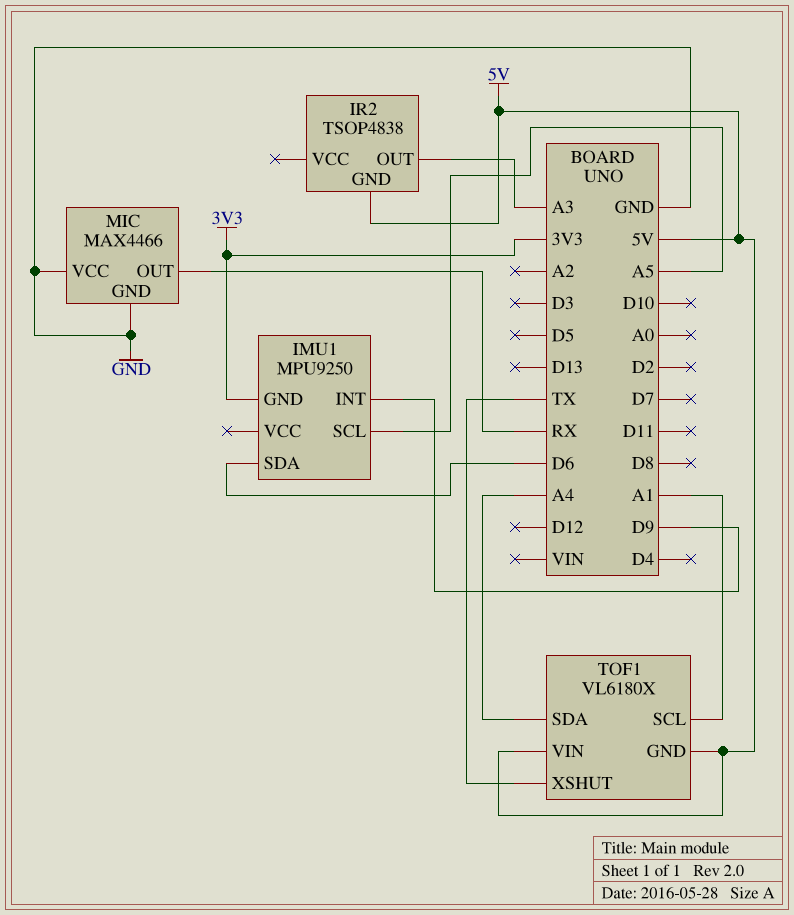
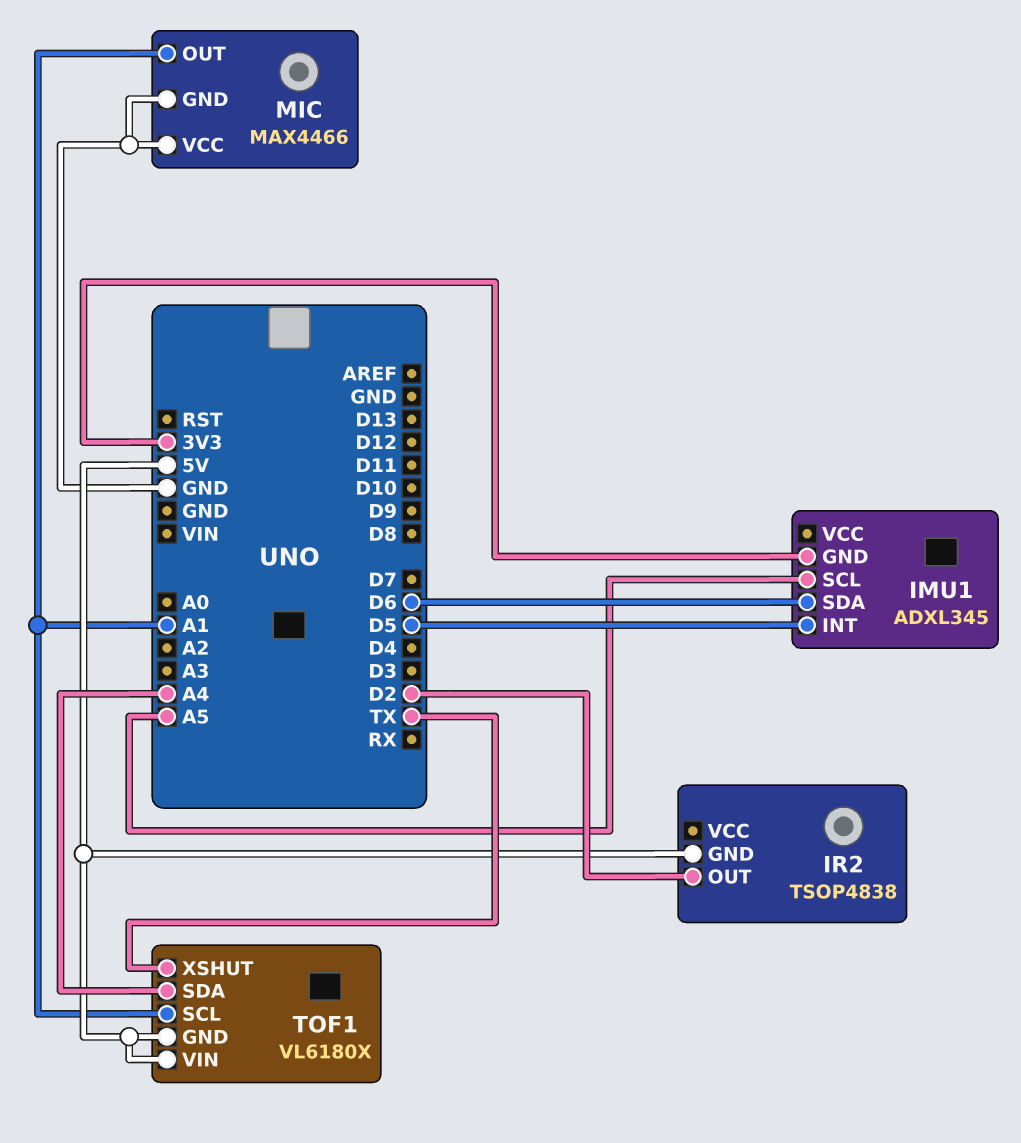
IMU1: MPU9250 -> ADXL345
IMU1 pin INT: D9 -> D5
IR2 pin OUT: A3 -> D2
MIC pin OUT: RX -> A1

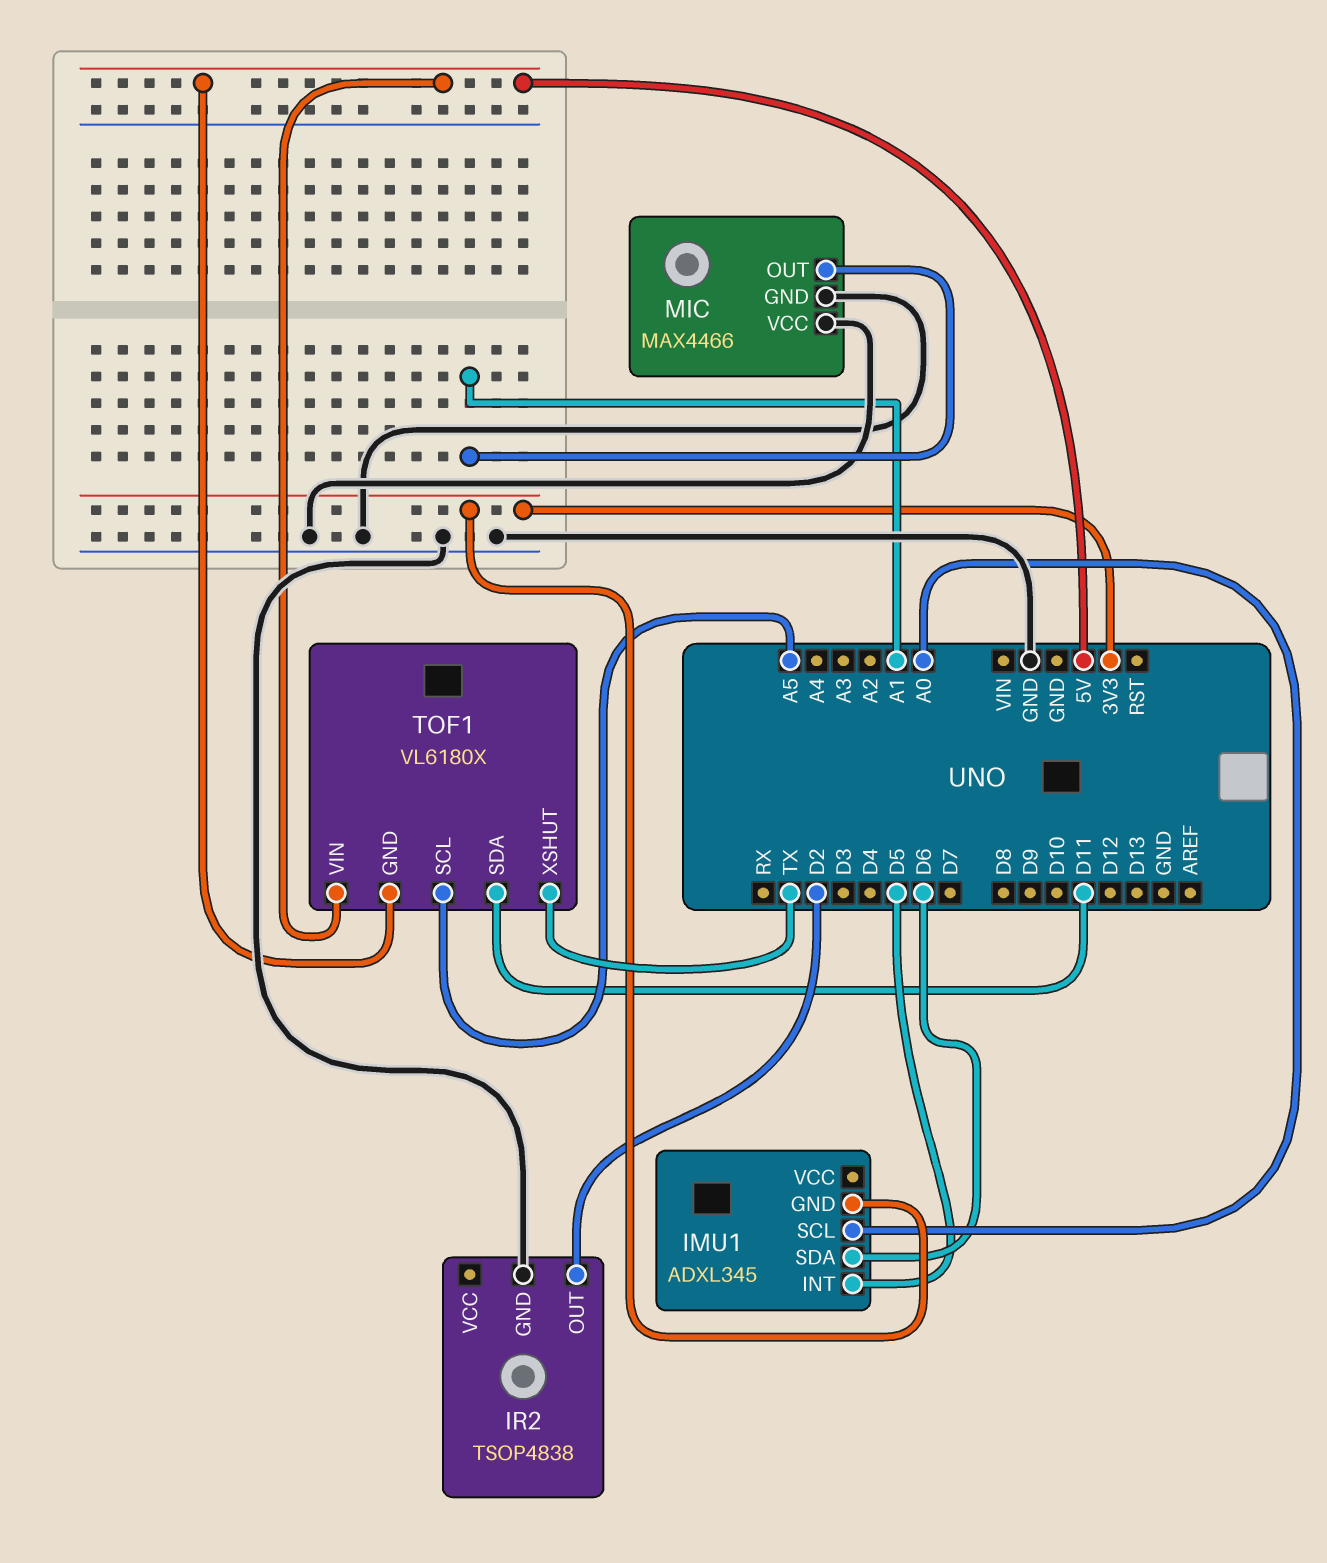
IMU1 pin SCL: A5 -> A0
IR2 pin GND: 5V -> GND
TOF1 pin SCL: A1 -> A5
TOF1 pin SDA: A4 -> D11

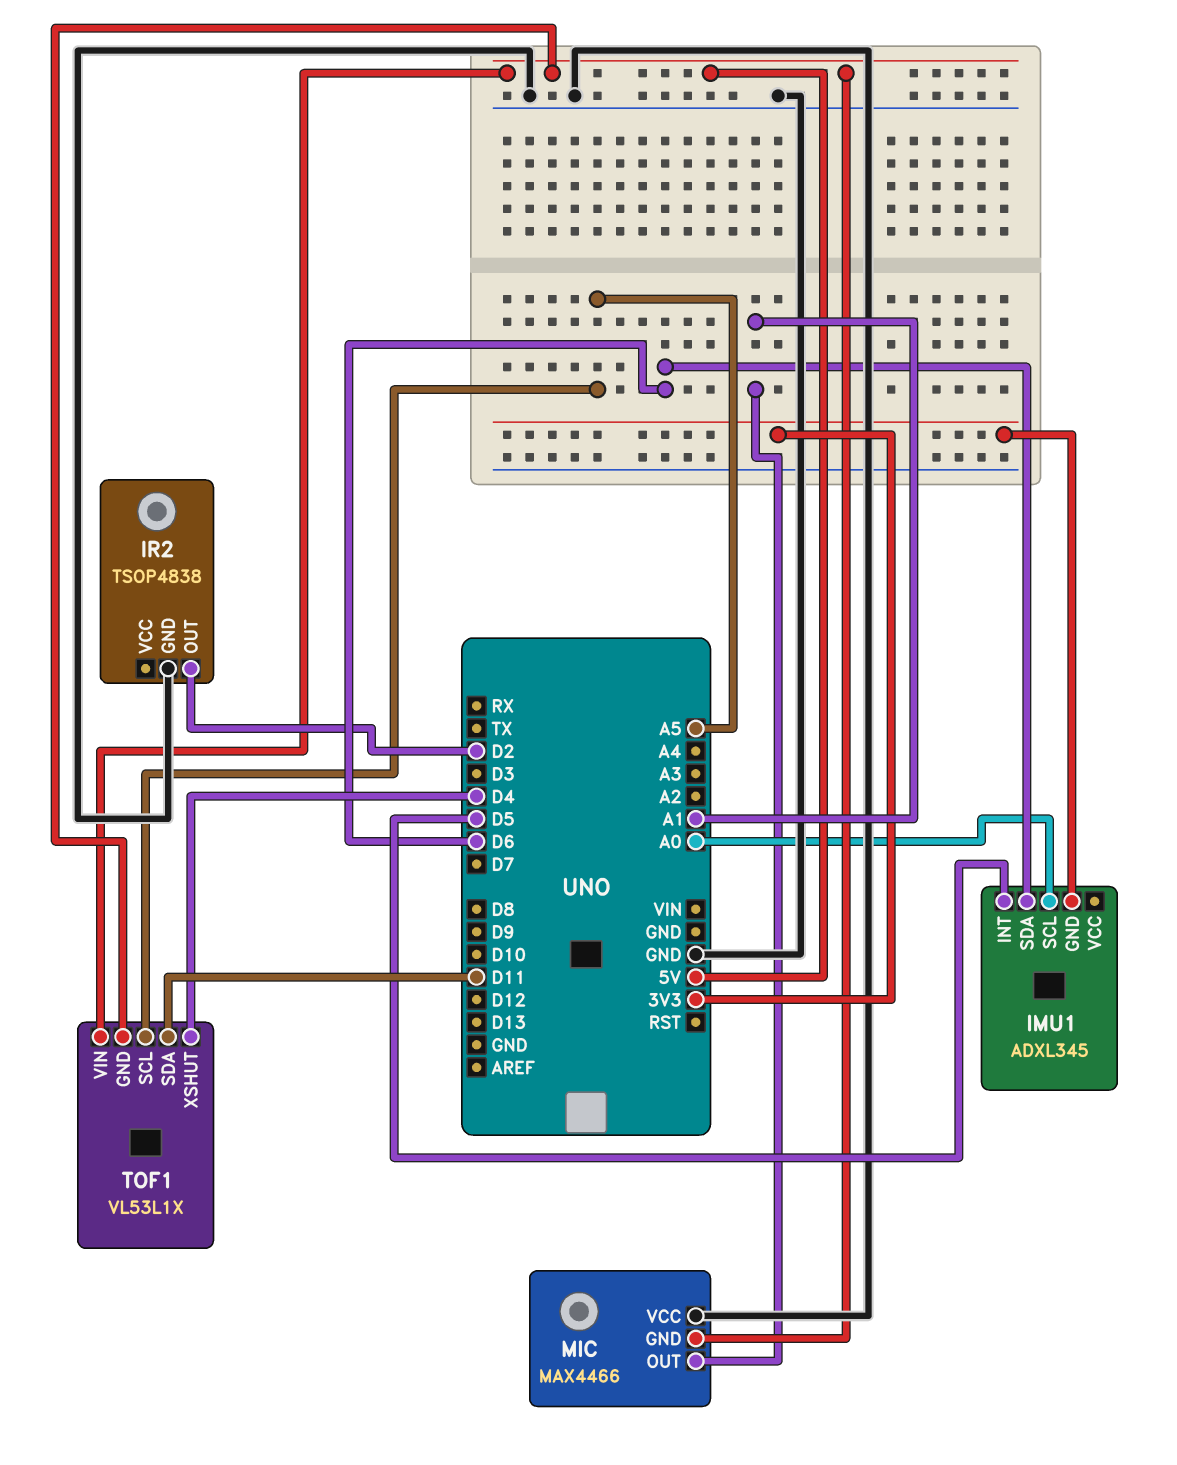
MIC pin GND: GND -> 5V
TOF1: VL6180X -> VL53L1X
TOF1 pin XSHUT: TX -> D4

